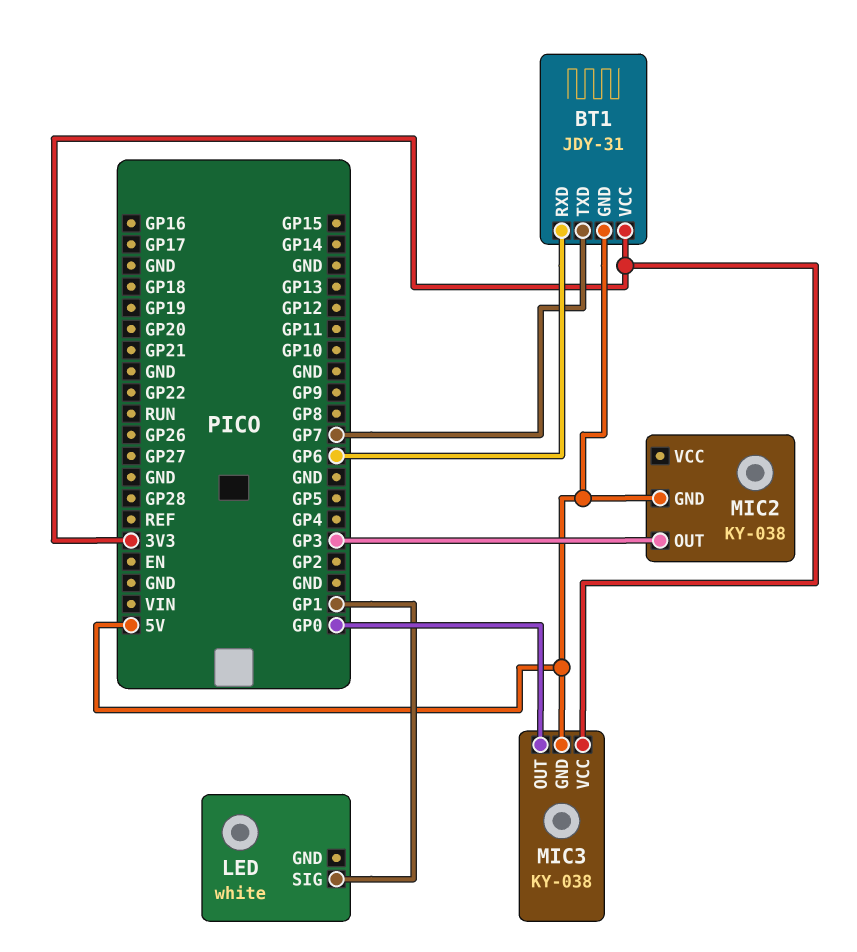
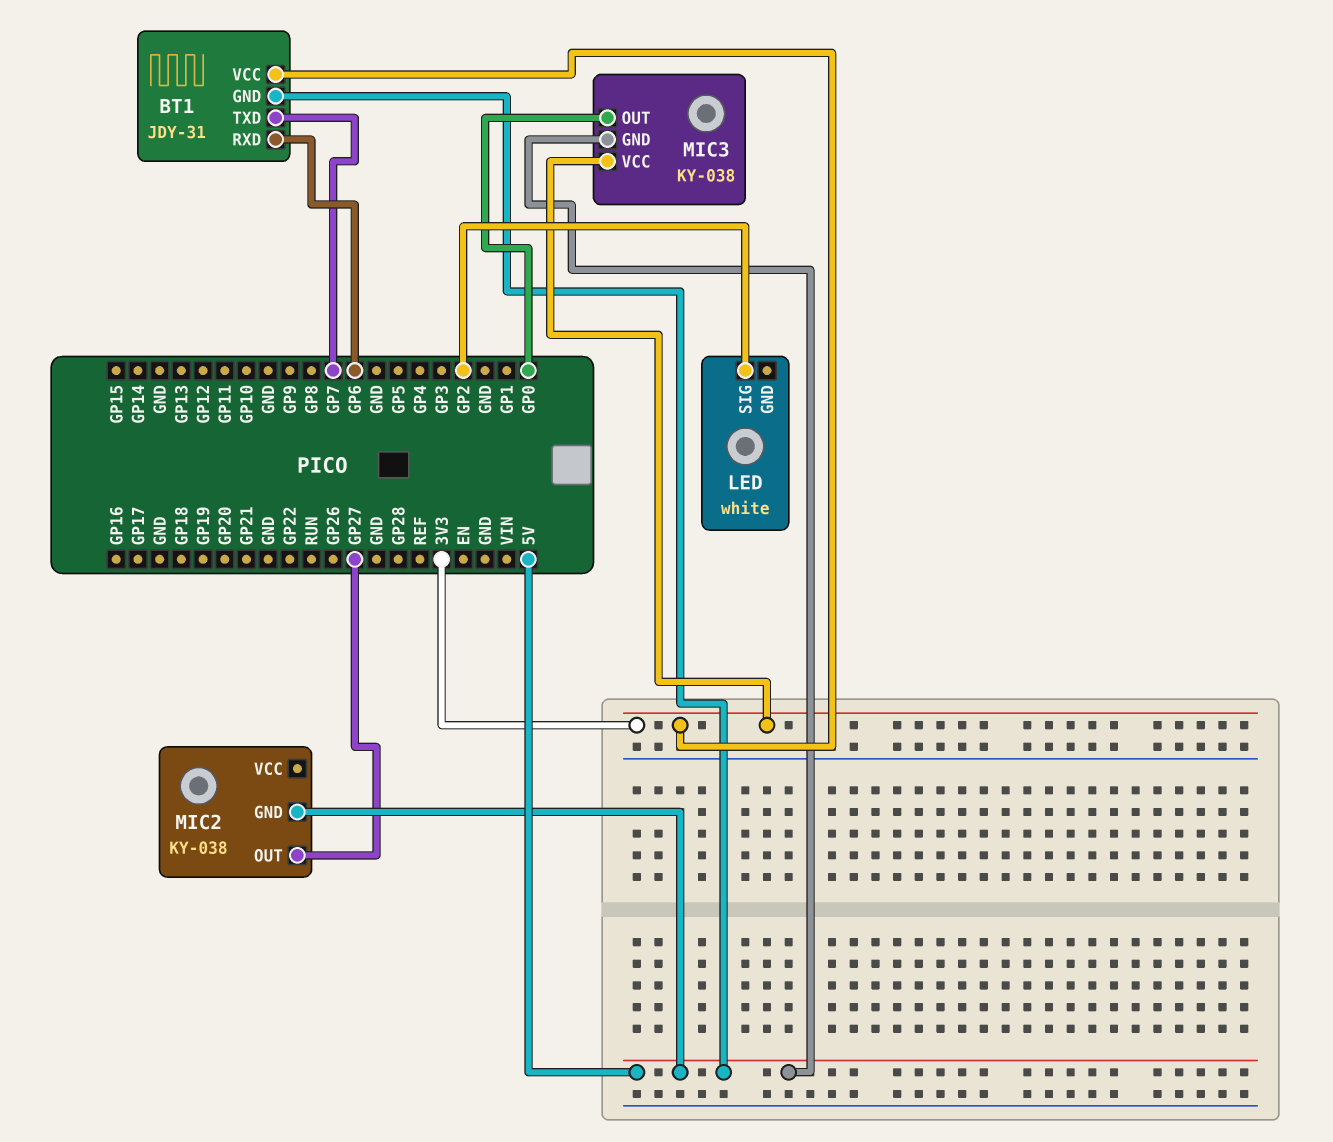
LED pin SIG: GP1 -> GP2
MIC2 pin OUT: GP3 -> GP27

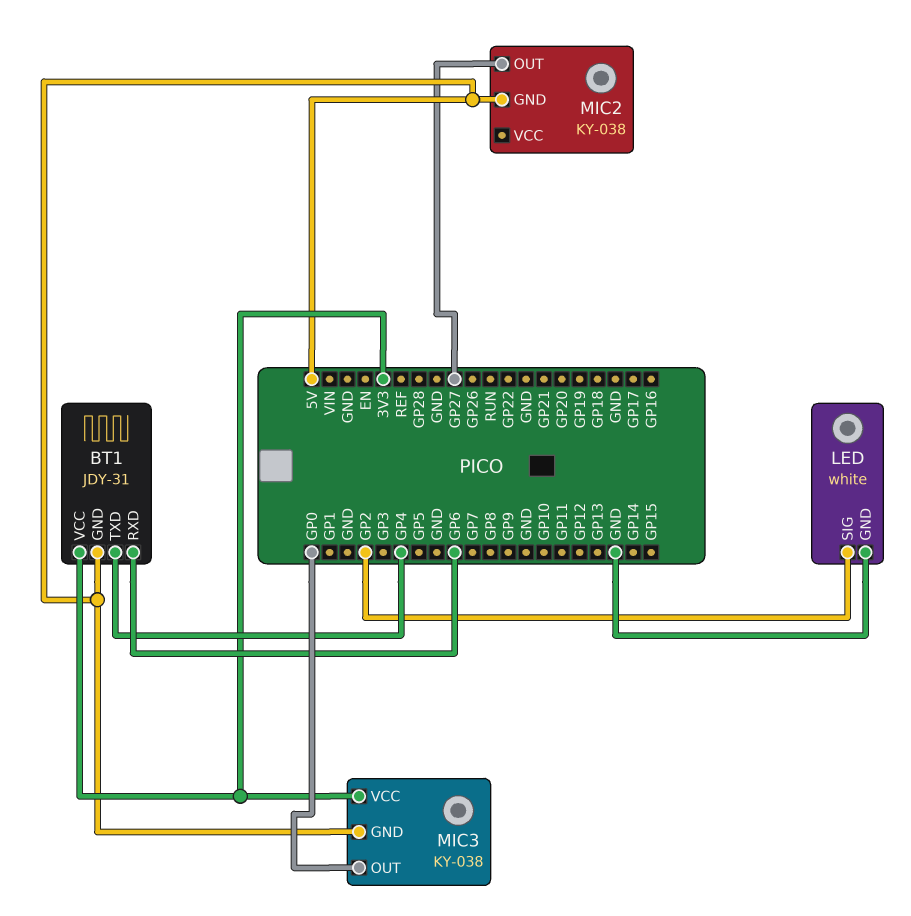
BT1 pin TXD: GP7 -> GP4
LED pin GND: none -> GND

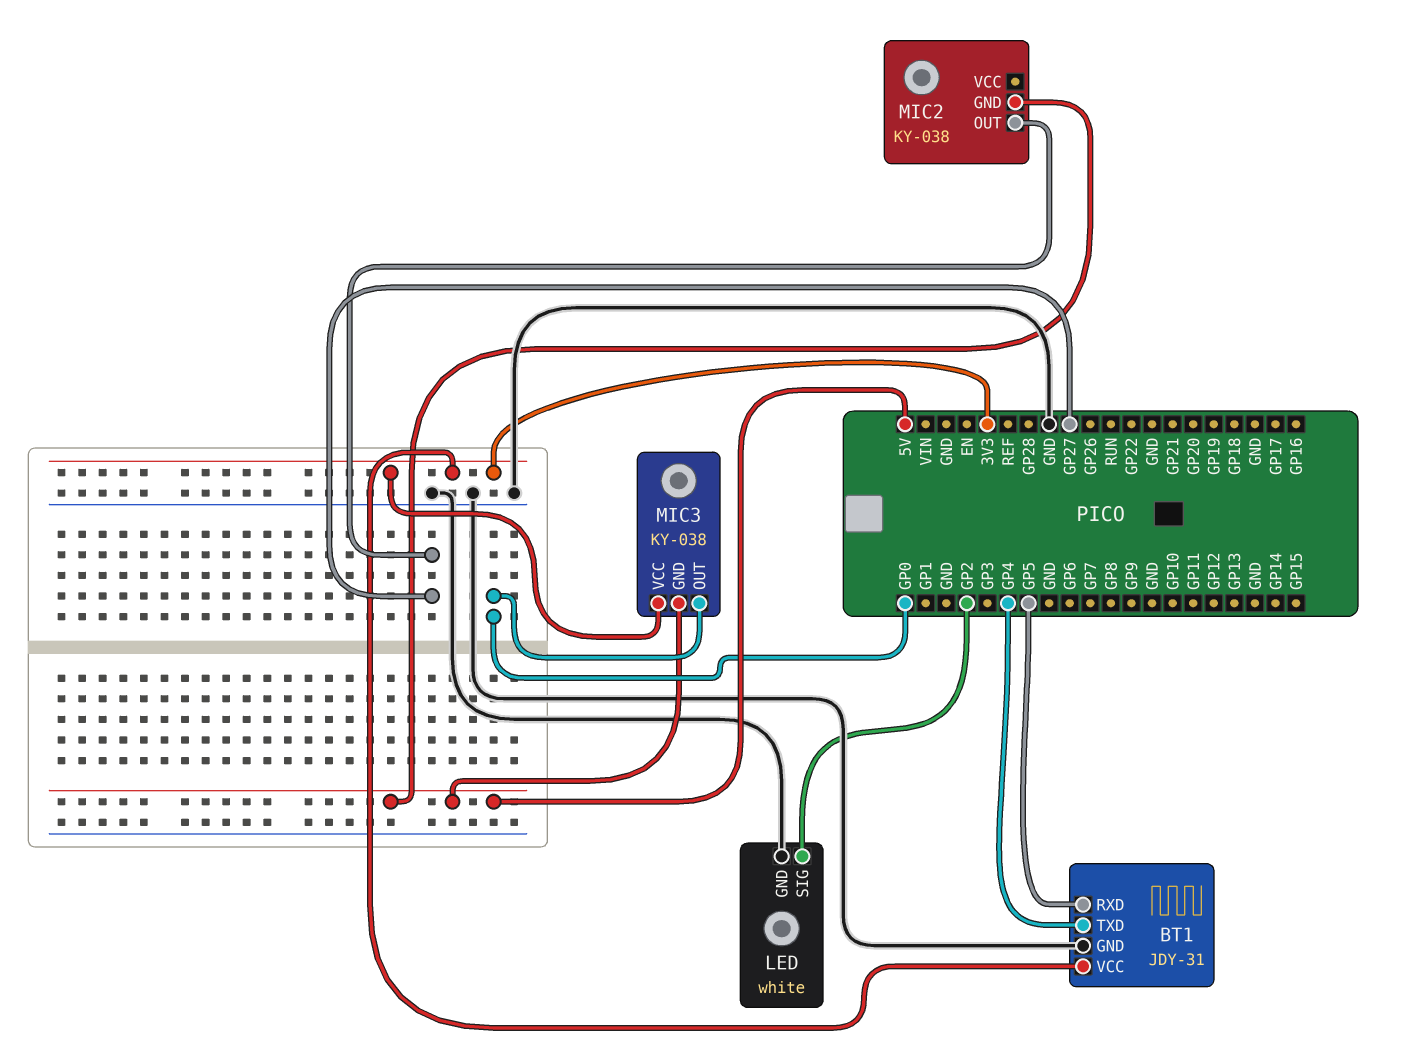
BT1 pin GND: 5V -> GND
BT1 pin RXD: GP6 -> GP5

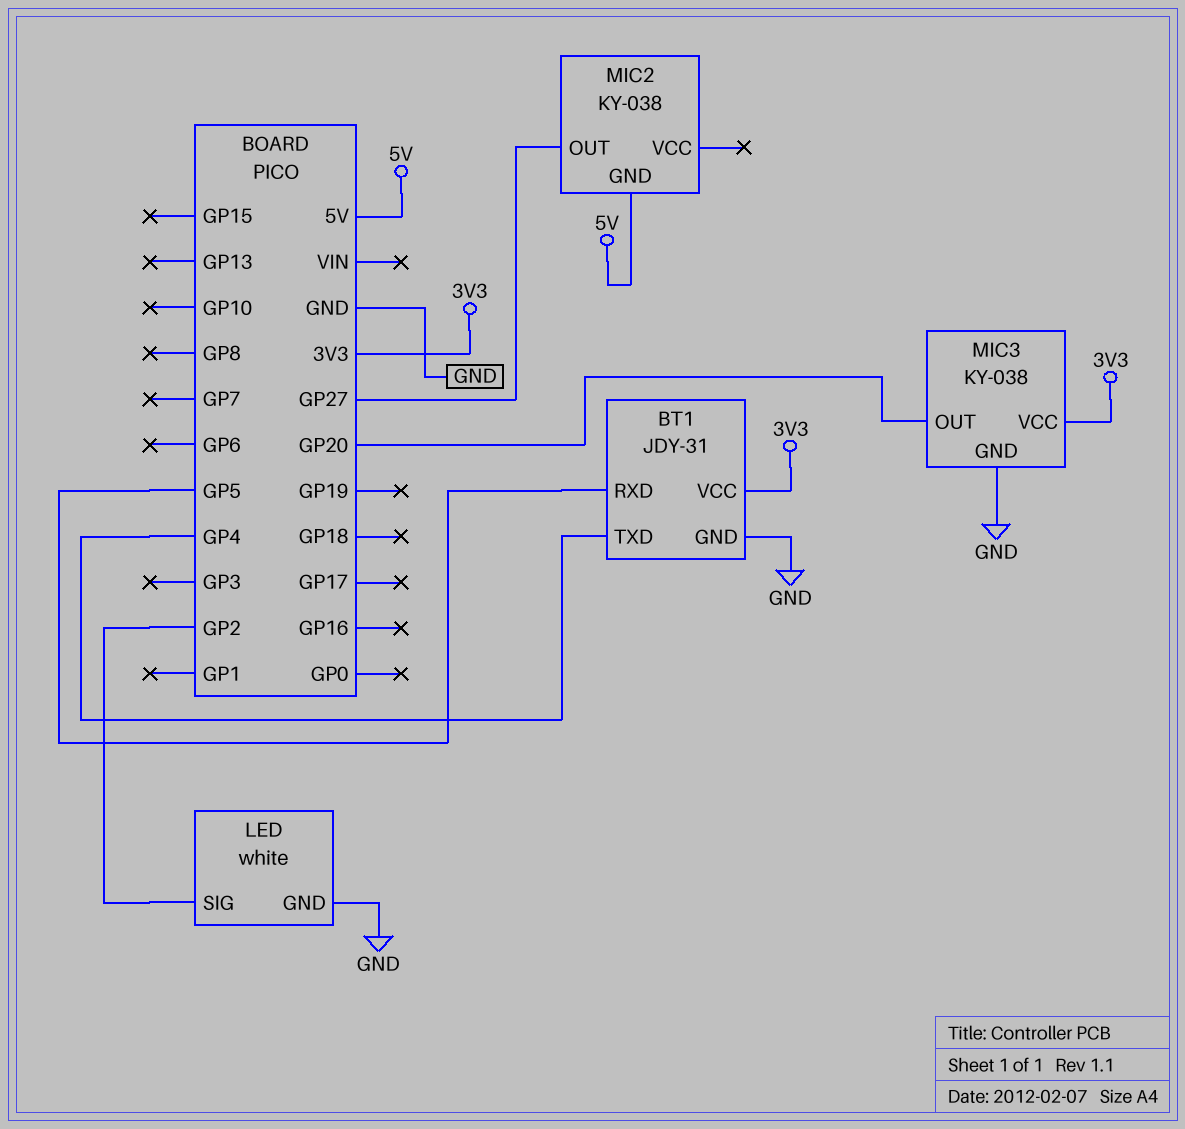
MIC3 pin GND: 5V -> GND
MIC3 pin OUT: GP0 -> GP20

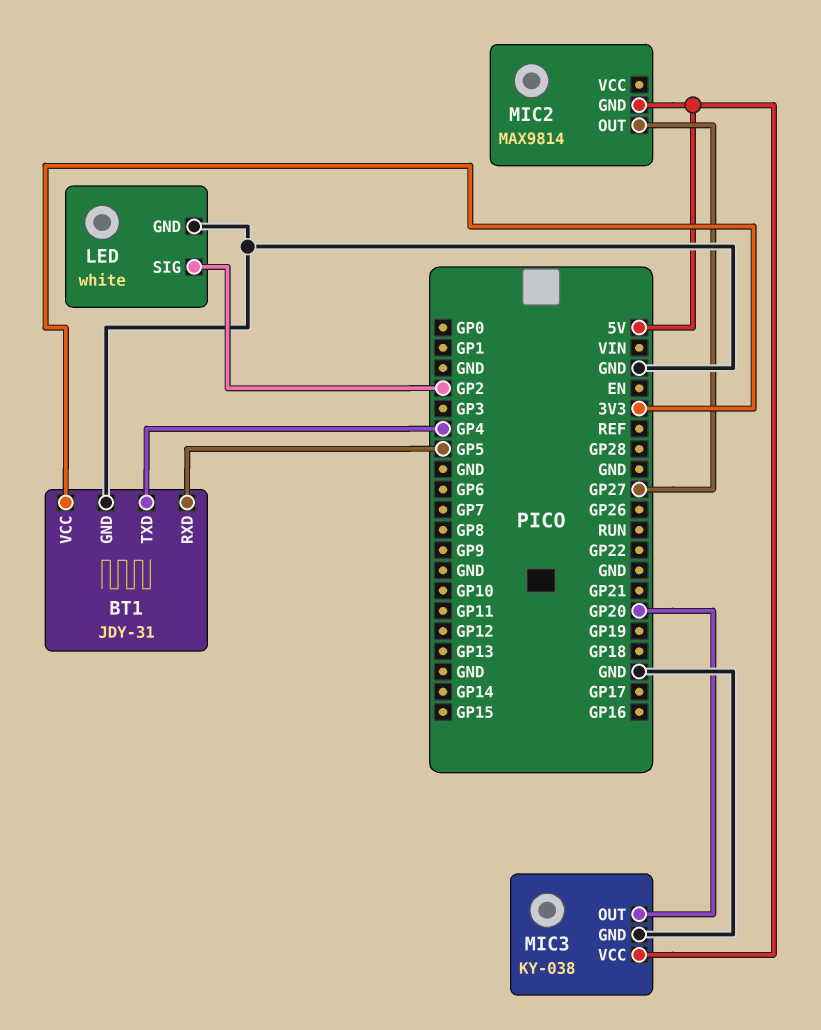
MIC2: KY-038 -> MAX9814
MIC3 pin VCC: 3V3 -> 5V

